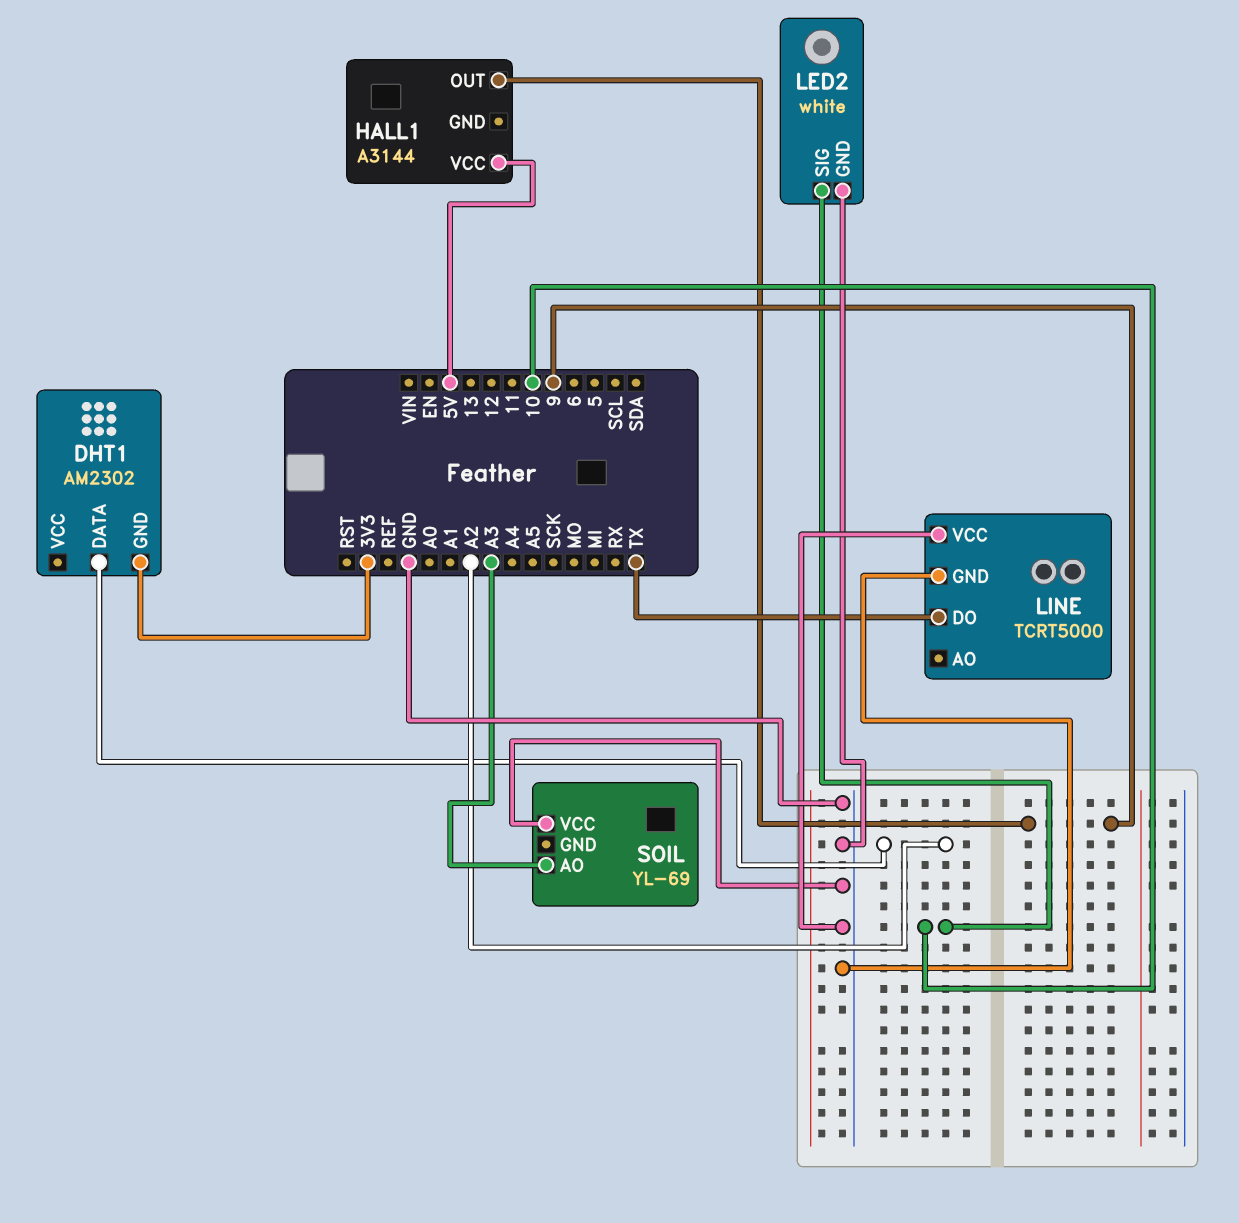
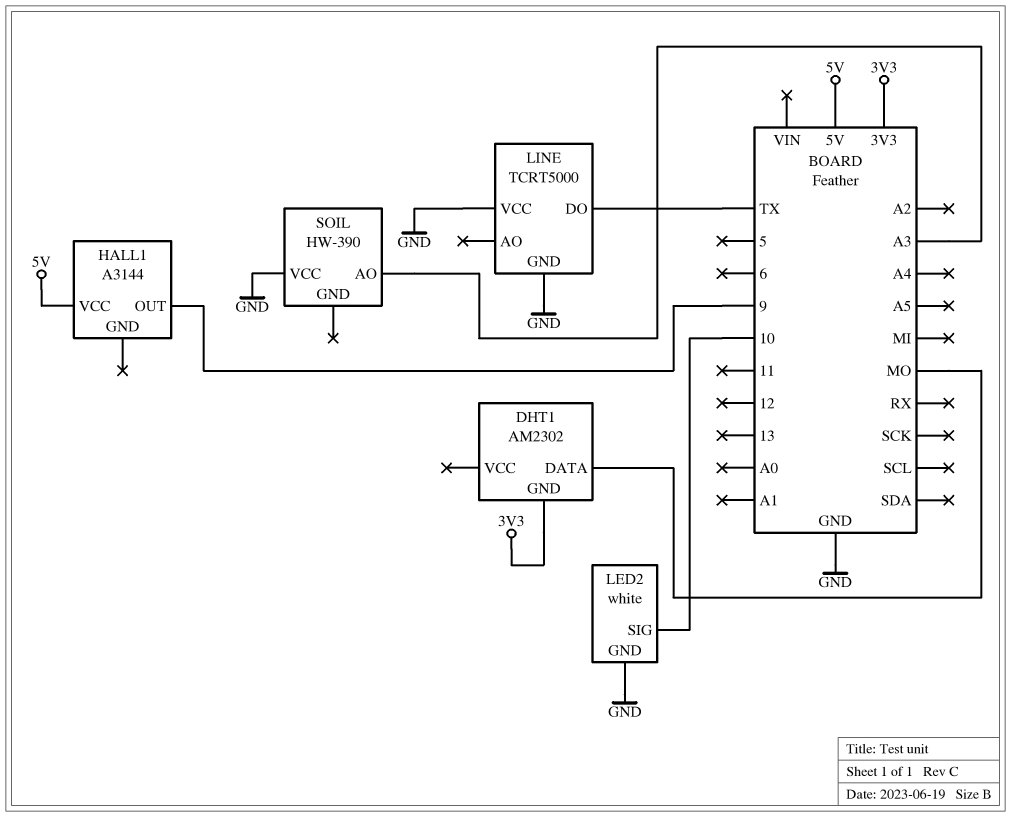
DHT1 pin DATA: A2 -> MO
SOIL: YL-69 -> HW-390

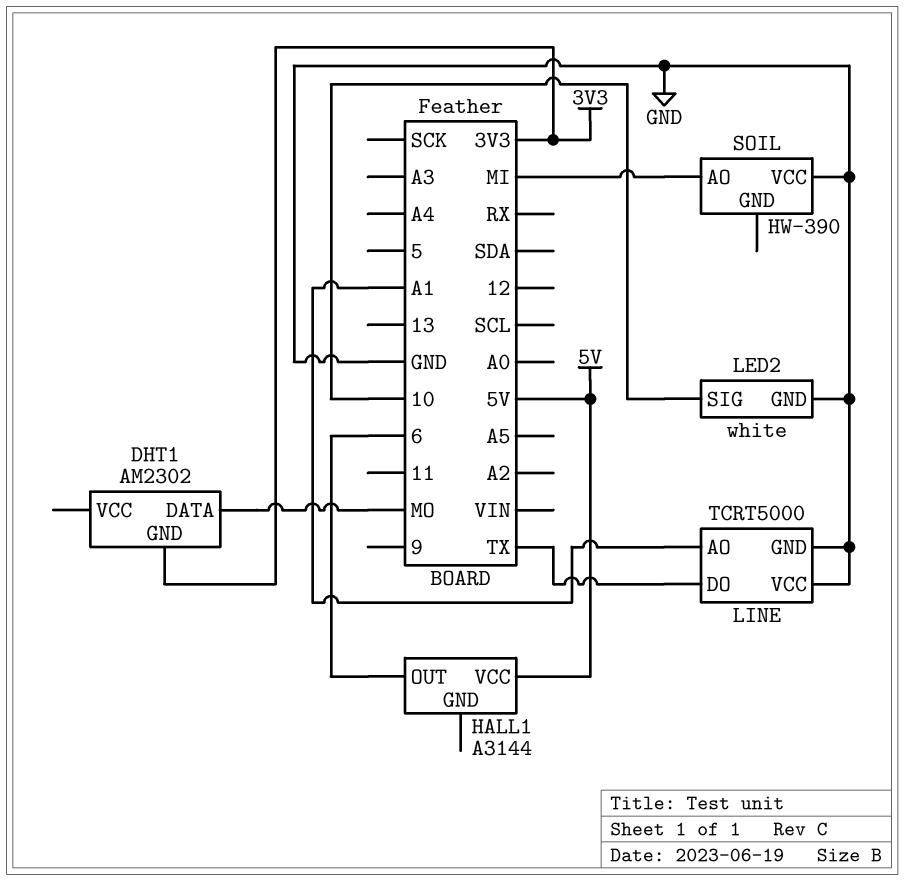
HALL1 pin OUT: 9 -> 6
LINE pin AO: none -> A1
SOIL pin AO: A3 -> MI

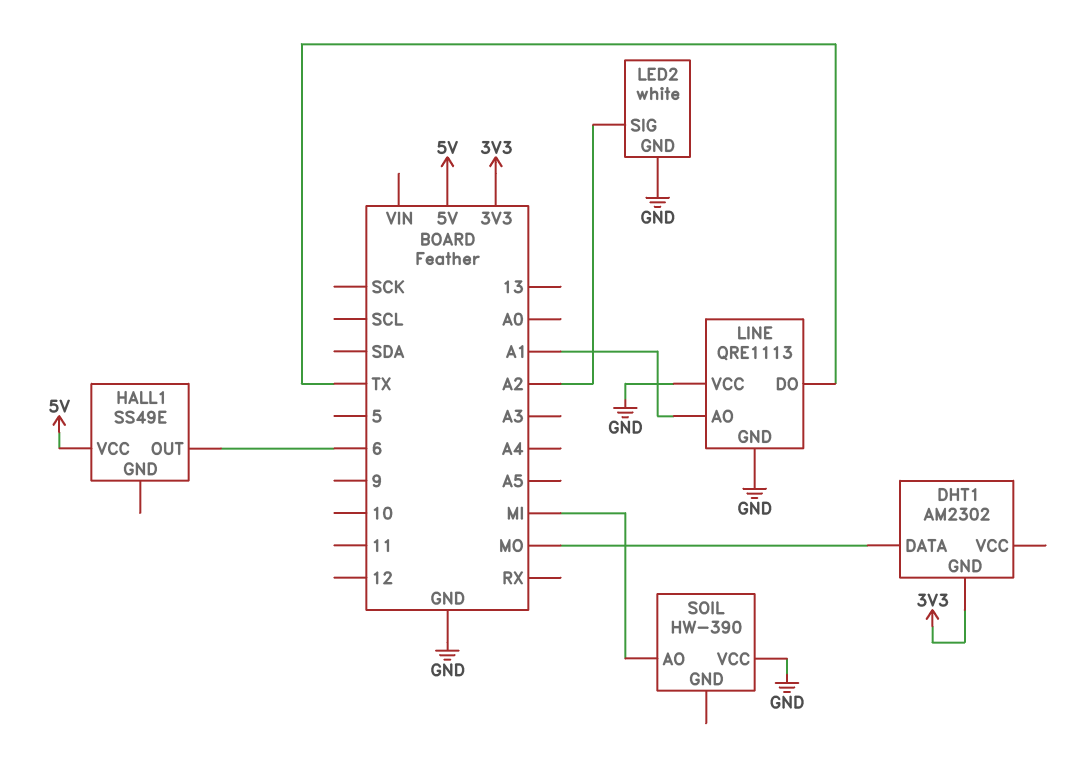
HALL1: A3144 -> SS49E
LED2 pin SIG: 10 -> A2
LINE: TCRT5000 -> QRE1113

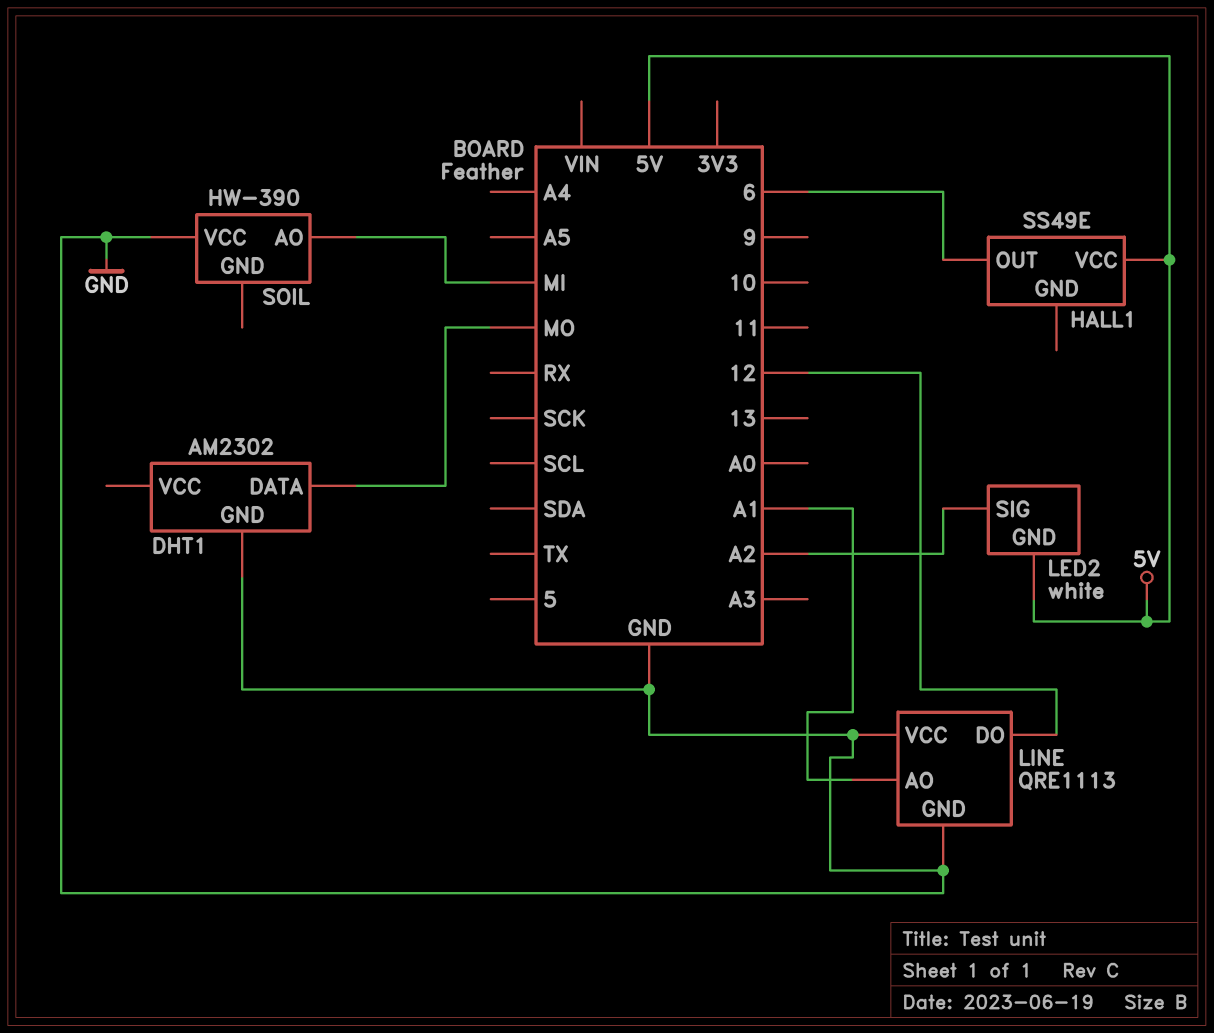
DHT1 pin GND: 3V3 -> GND
LED2 pin GND: GND -> 5V
LINE pin DO: TX -> 12

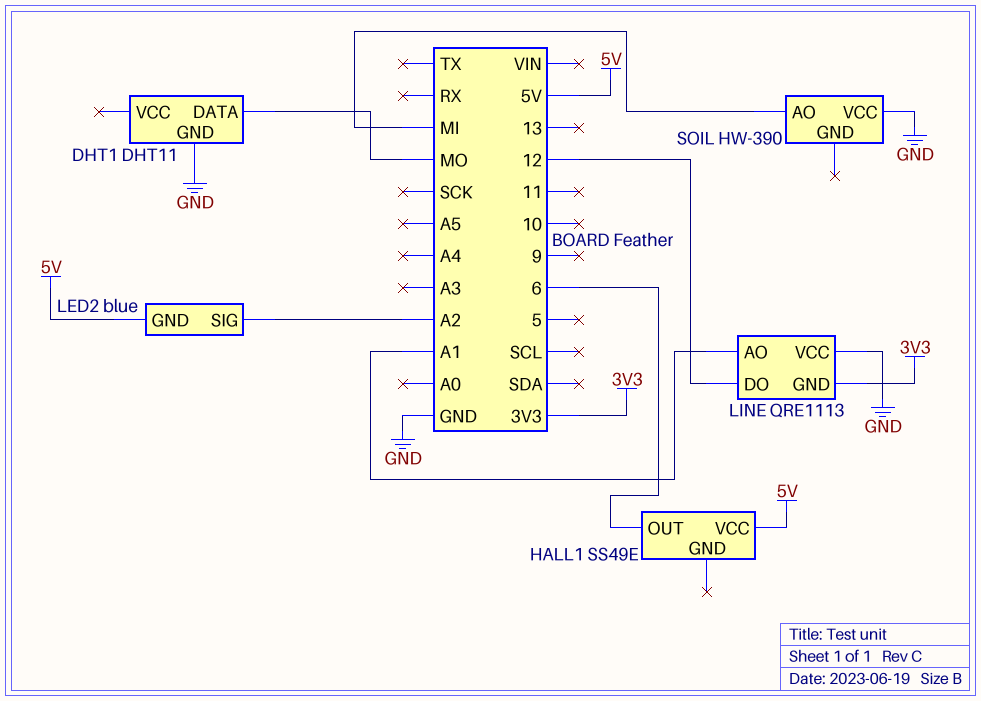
DHT1: AM2302 -> DHT11
LED2: white -> blue
LINE pin GND: GND -> 3V3

